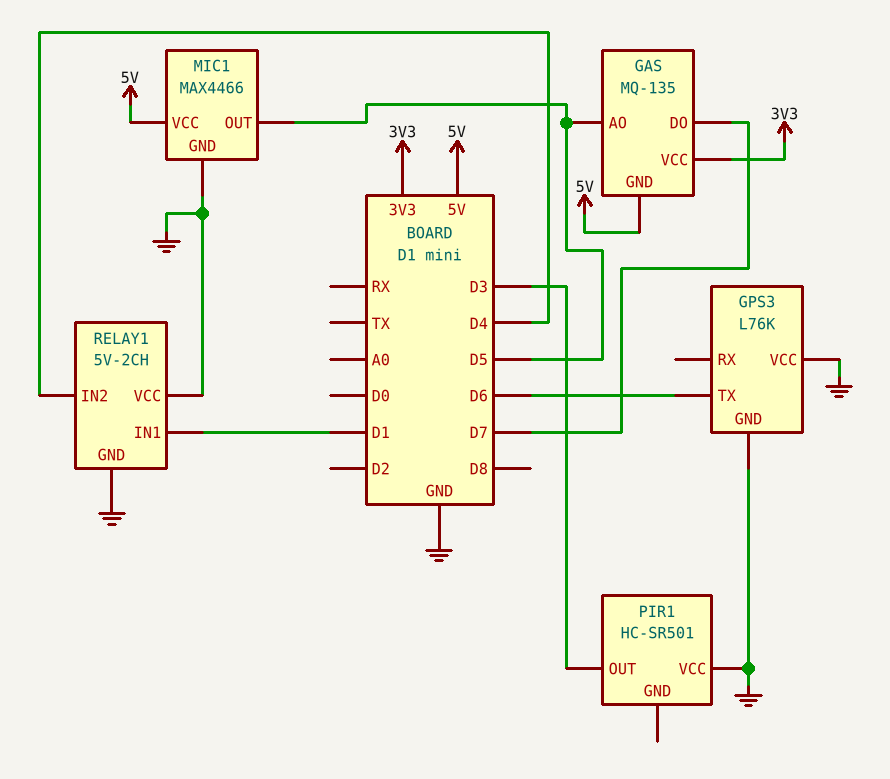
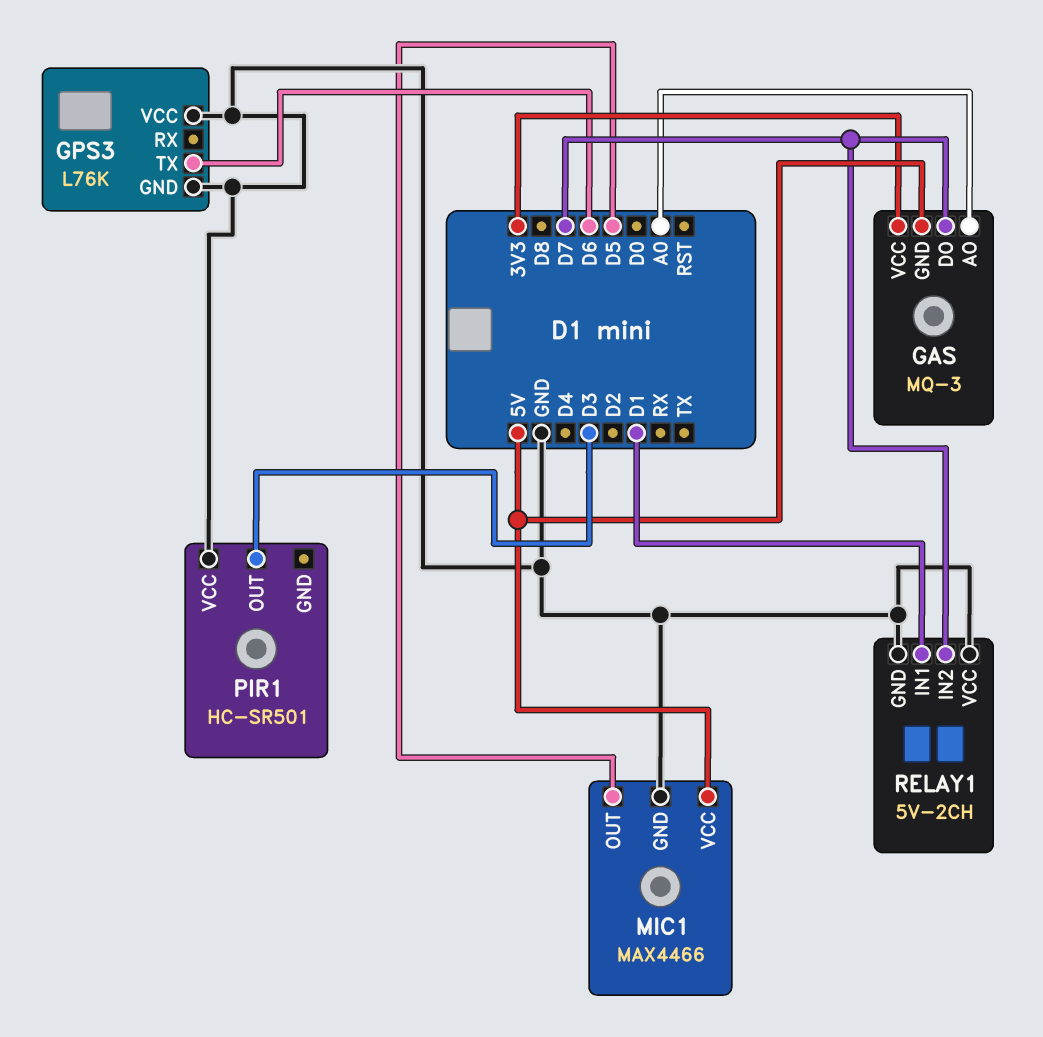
GAS: MQ-135 -> MQ-3
GAS pin AO: D5 -> A0
RELAY1 pin IN2: D4 -> D7

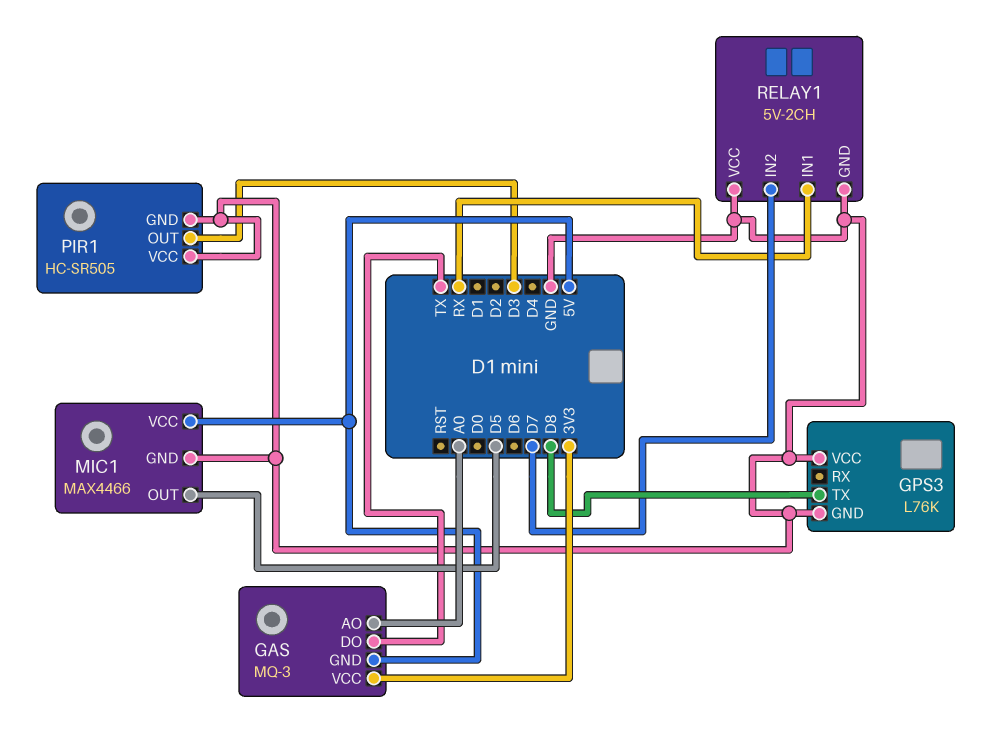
GAS pin DO: D7 -> TX
GPS3 pin TX: D6 -> D8
PIR1: HC-SR501 -> HC-SR505
PIR1 pin GND: none -> GND
RELAY1 pin IN1: D1 -> RX

